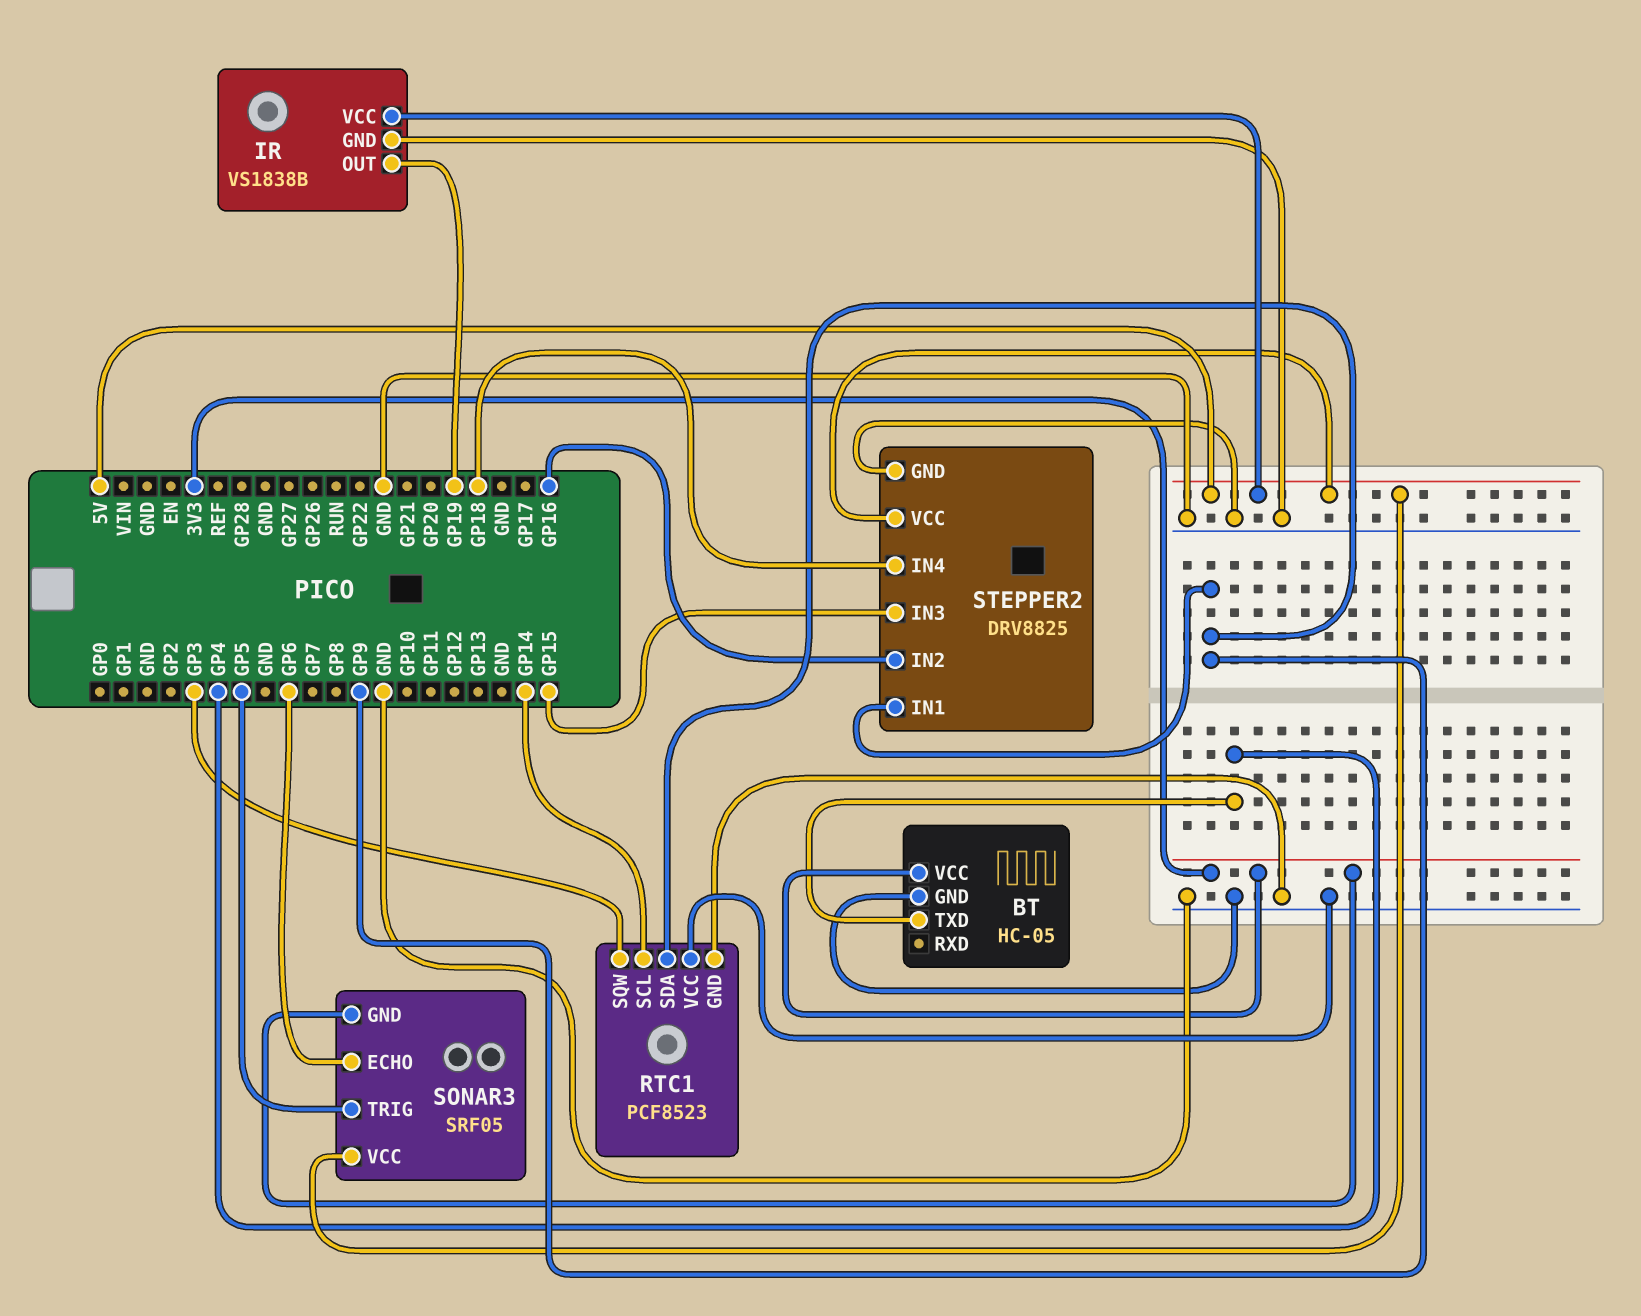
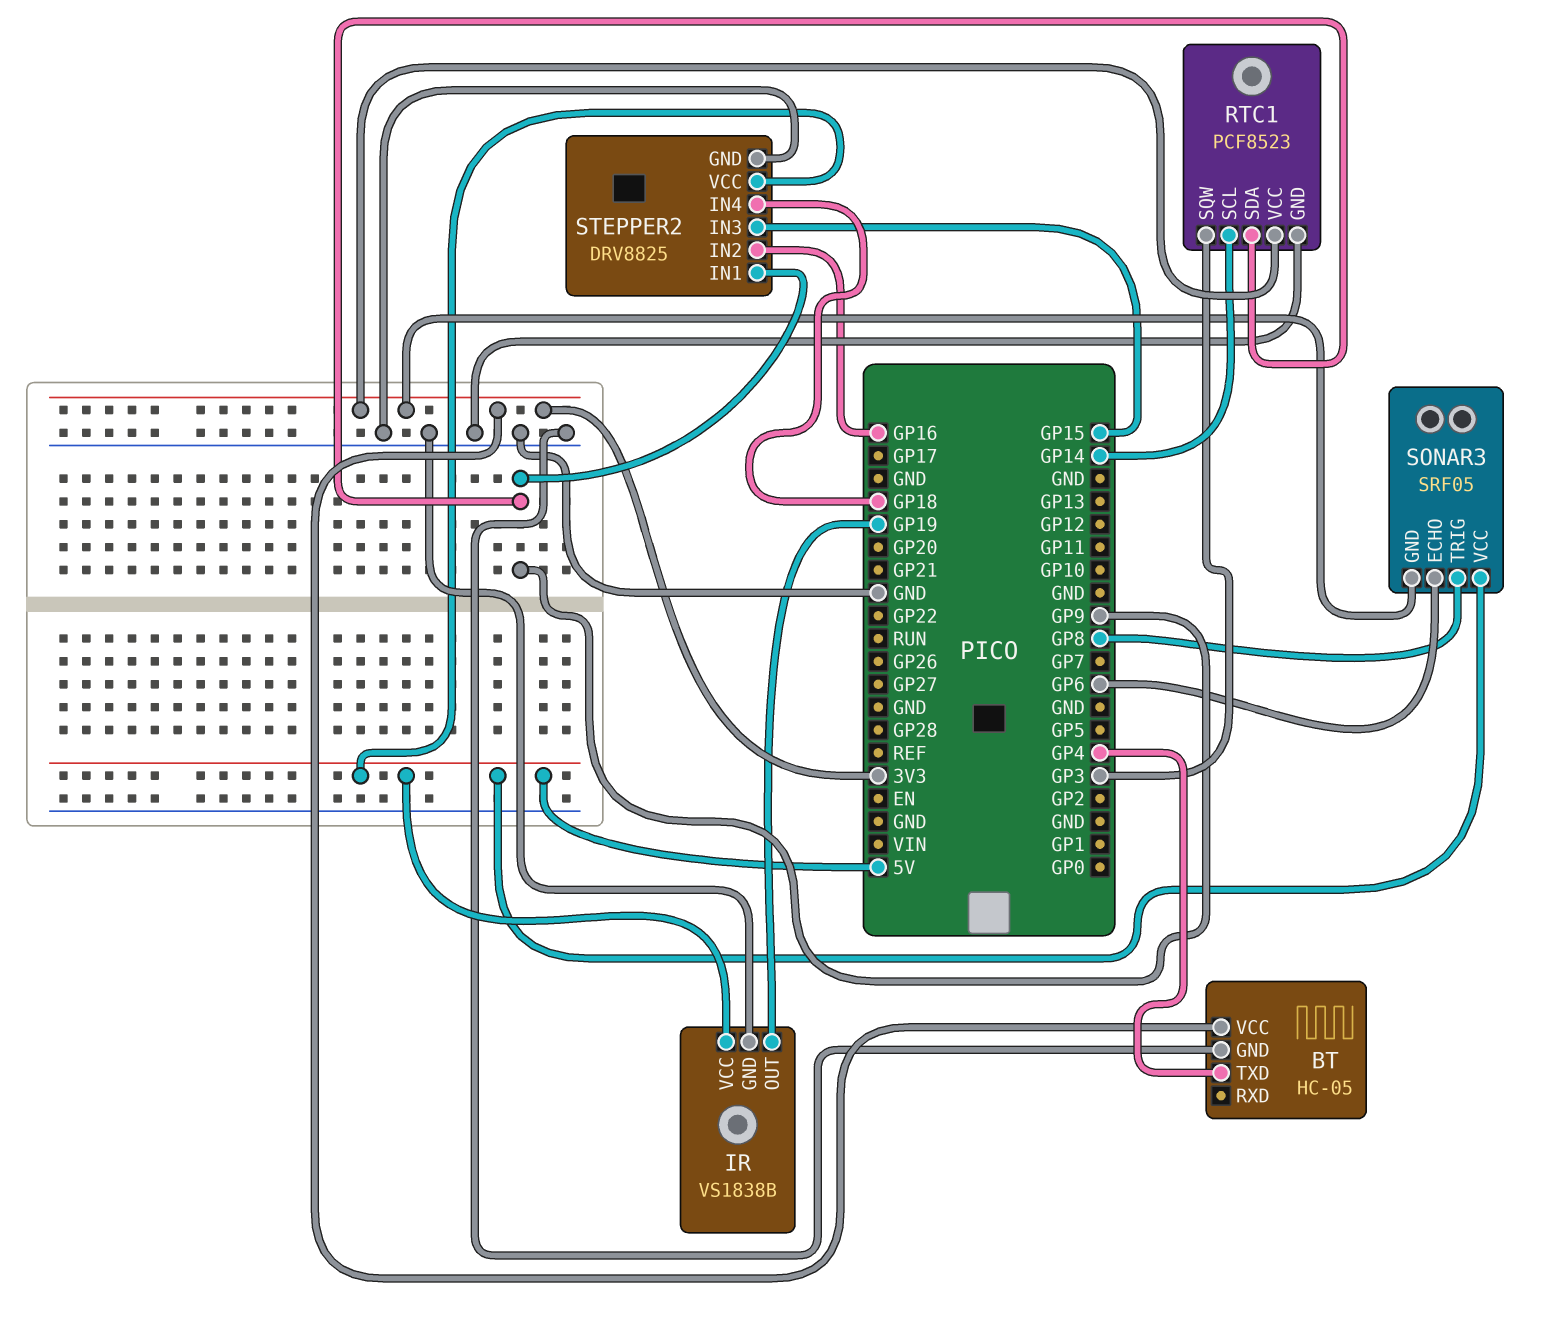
RTC1 pin VCC: GND -> 3V3
SONAR3 pin TRIG: GP5 -> GP8

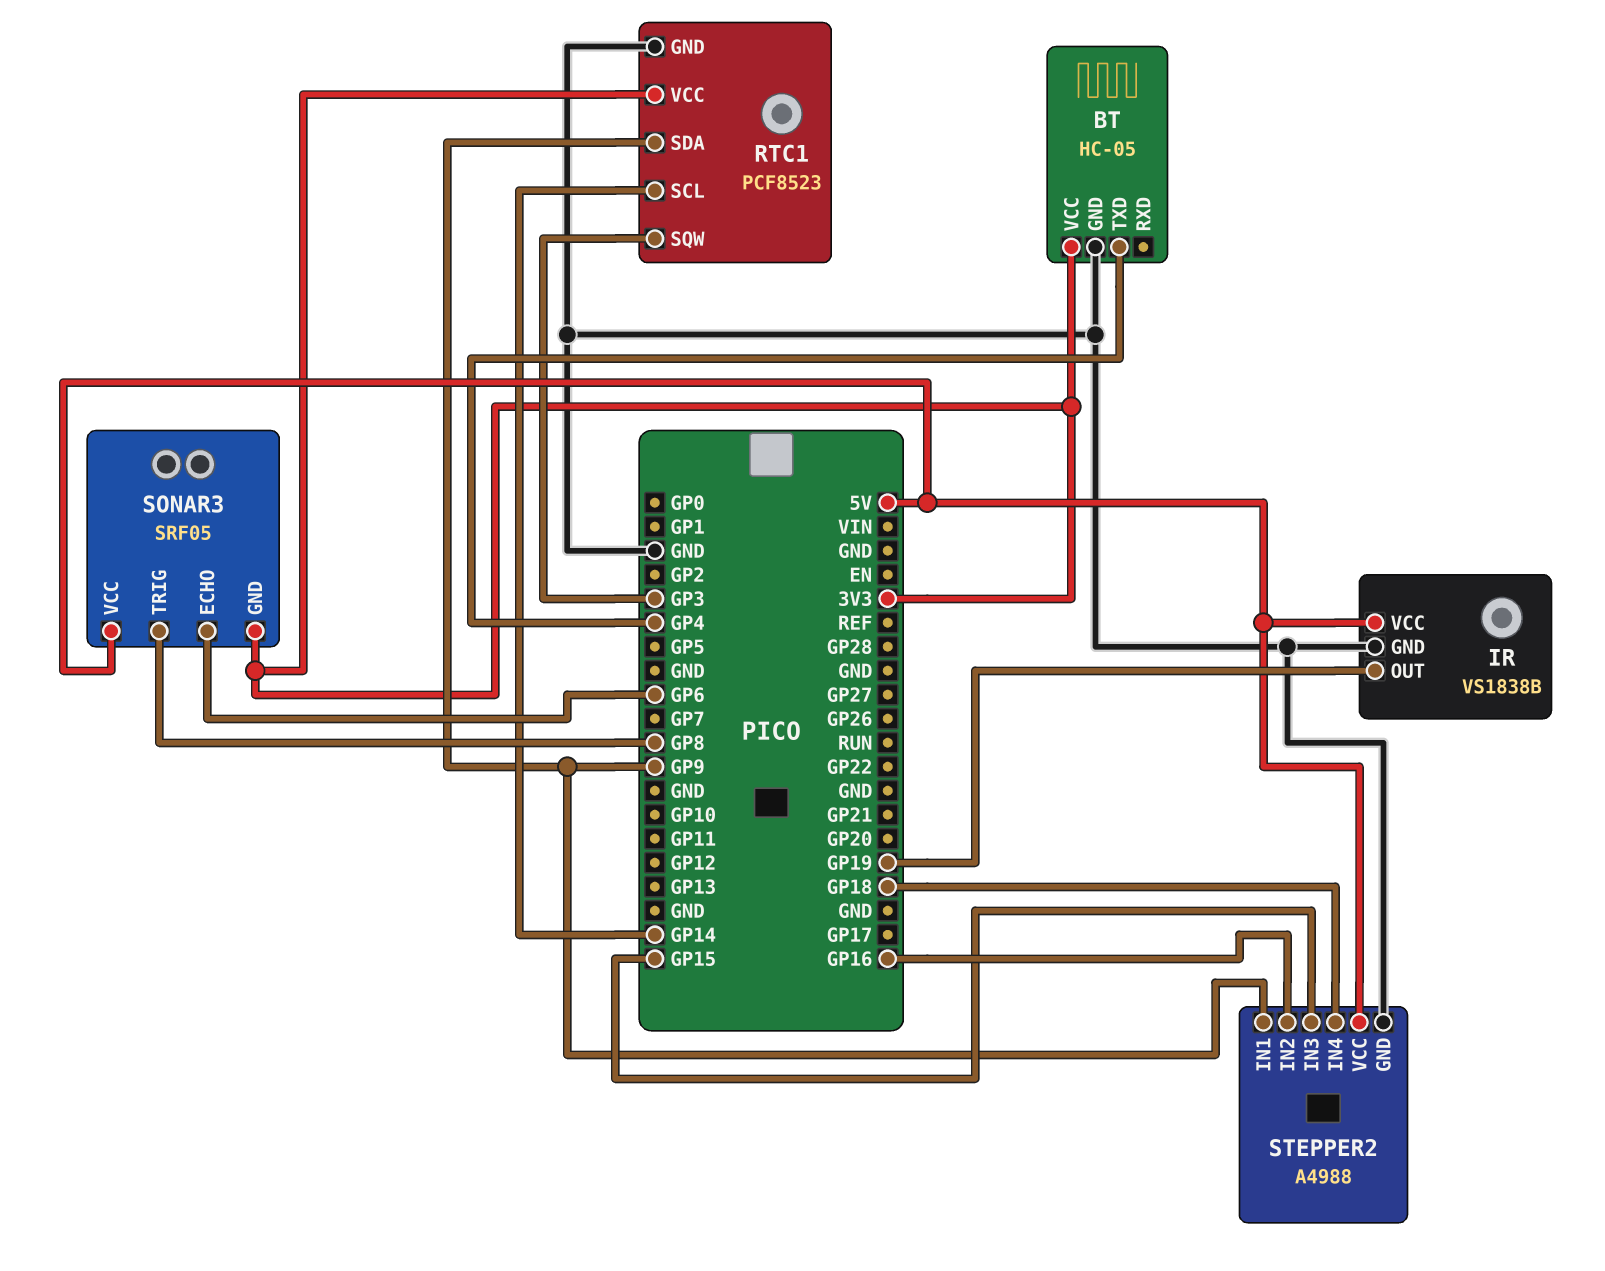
STEPPER2: DRV8825 -> A4988

